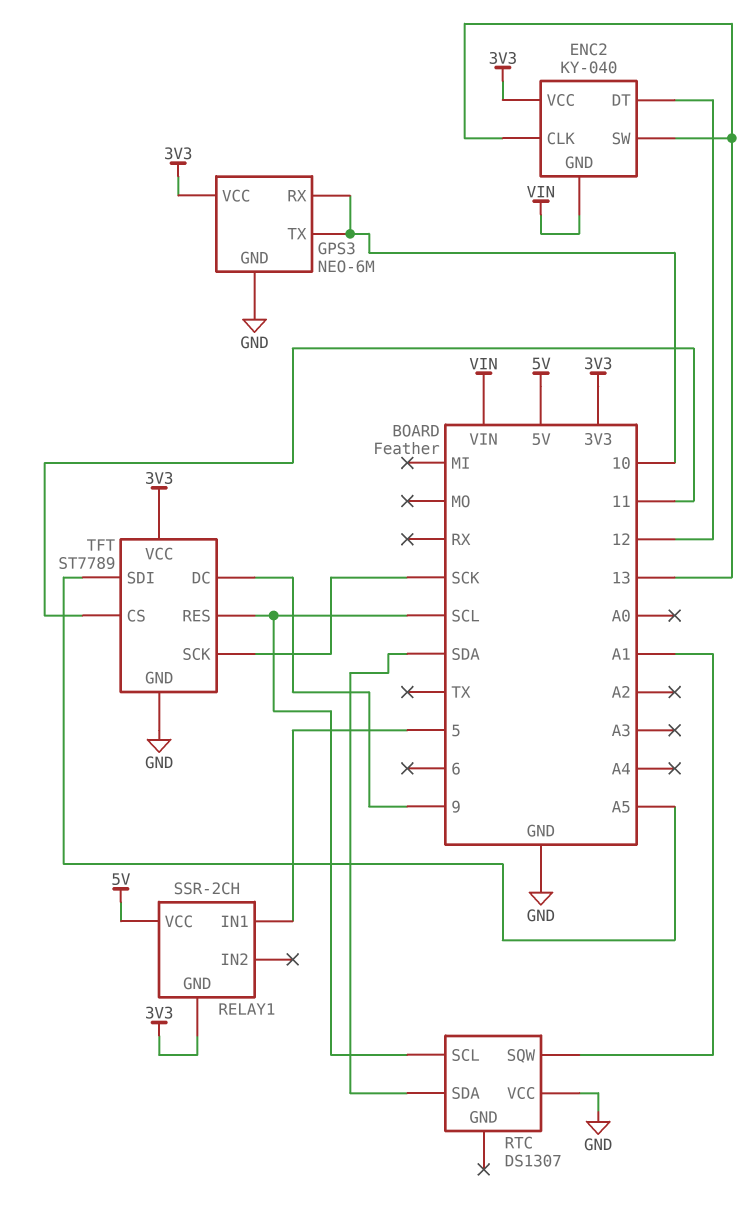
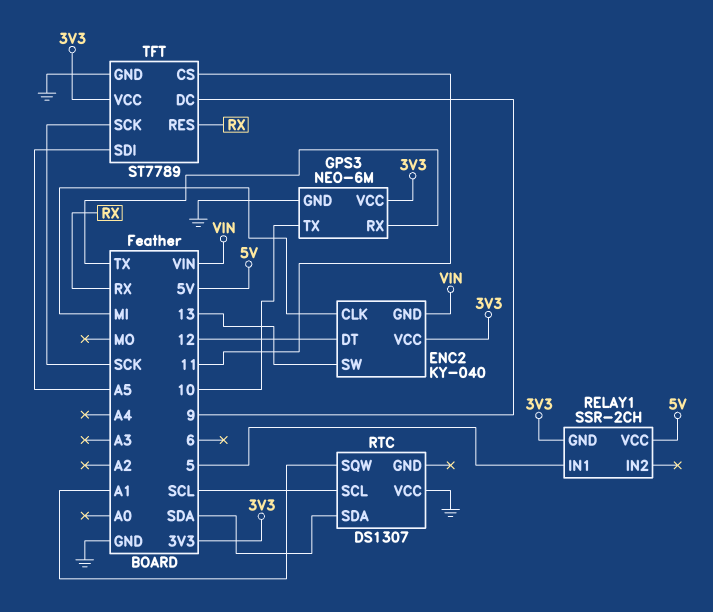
ENC2 pin CLK: 13 -> MI
GPS3 pin RX: 10 -> TX
TFT pin RES: SCL -> RX

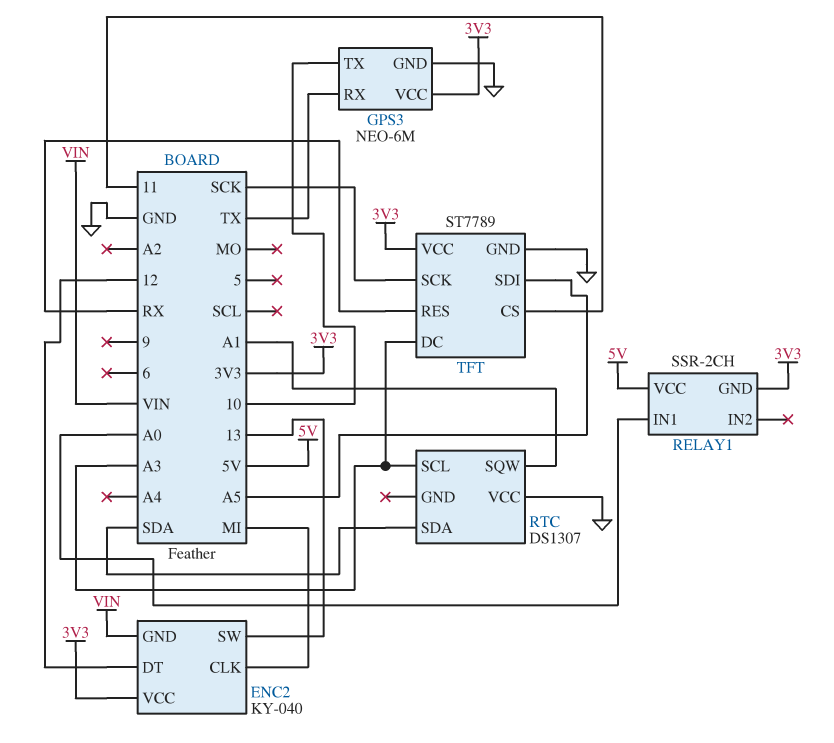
RELAY1 pin IN1: 5 -> A0
RTC pin SCL: SCL -> A3
TFT pin DC: 9 -> A3

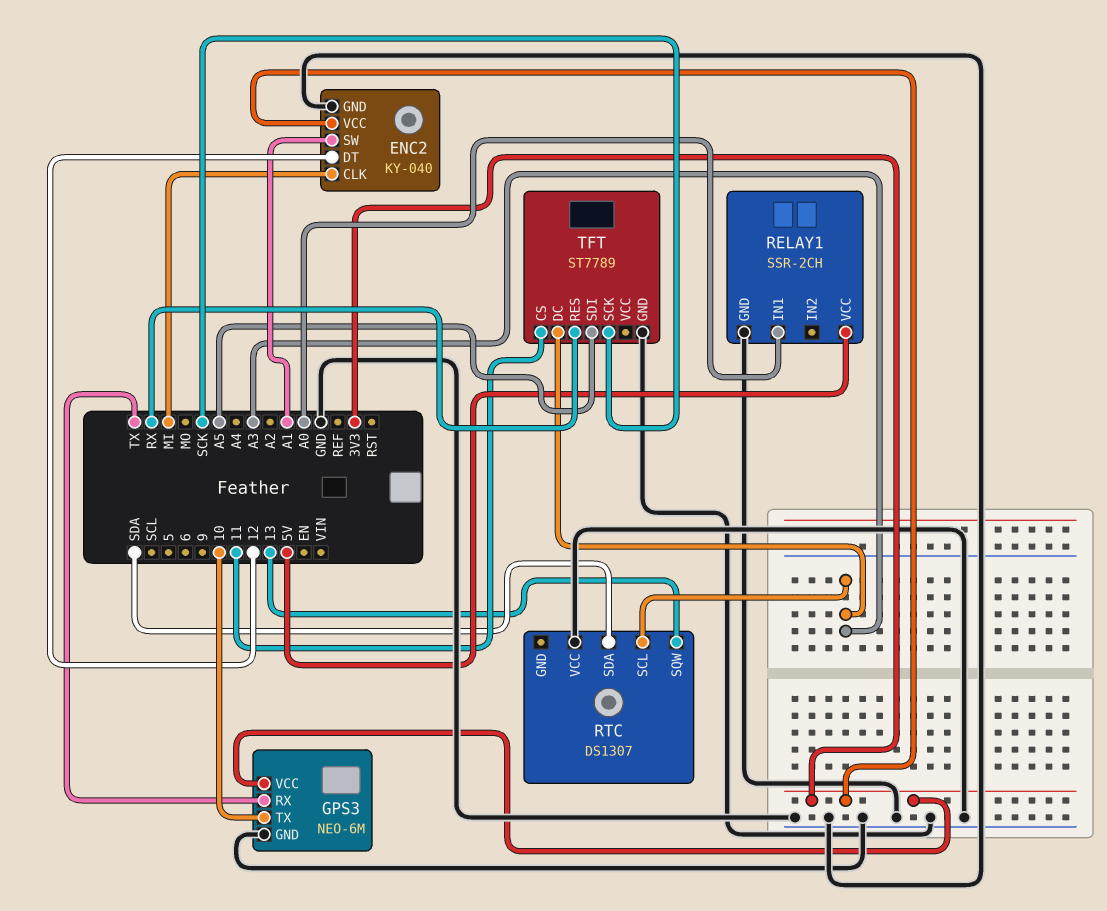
ENC2 pin GND: VIN -> GND
ENC2 pin SW: 13 -> A1
RELAY1 pin GND: 3V3 -> GND
RTC pin SQW: A1 -> 13
TFT pin VCC: 3V3 -> none

